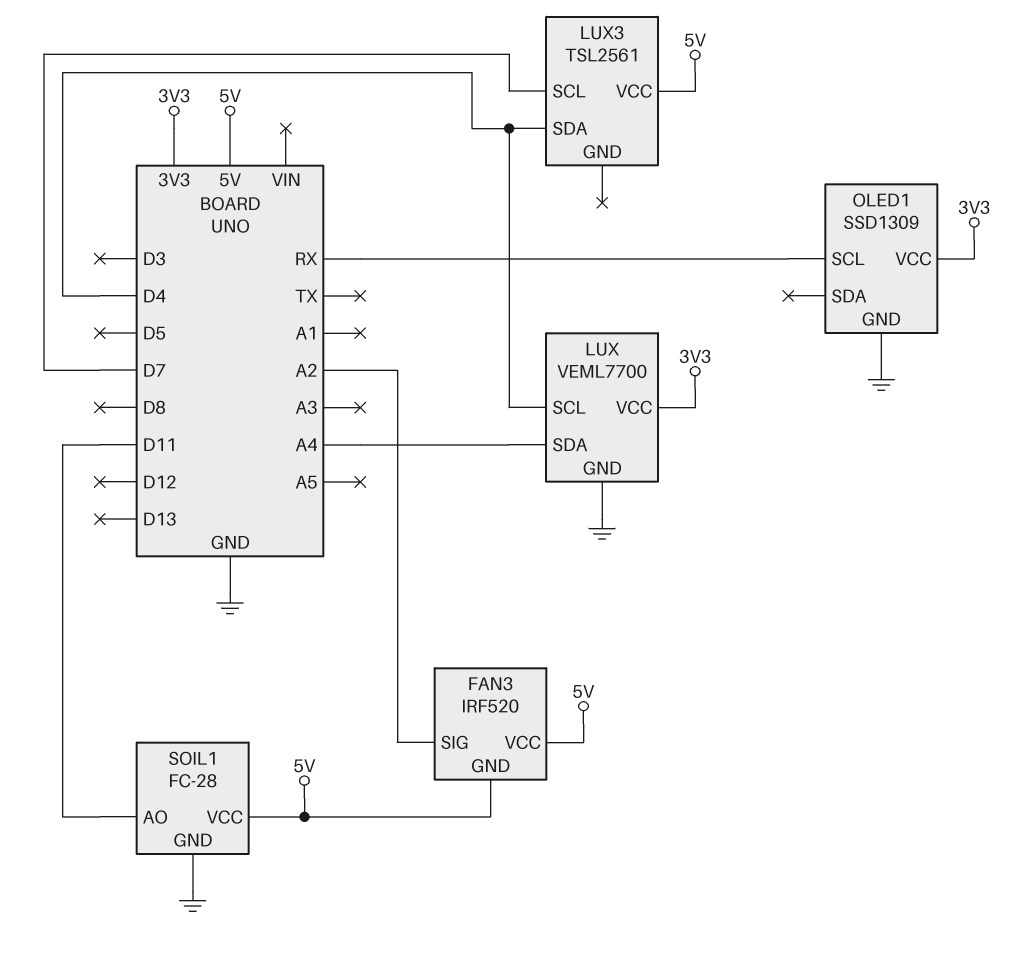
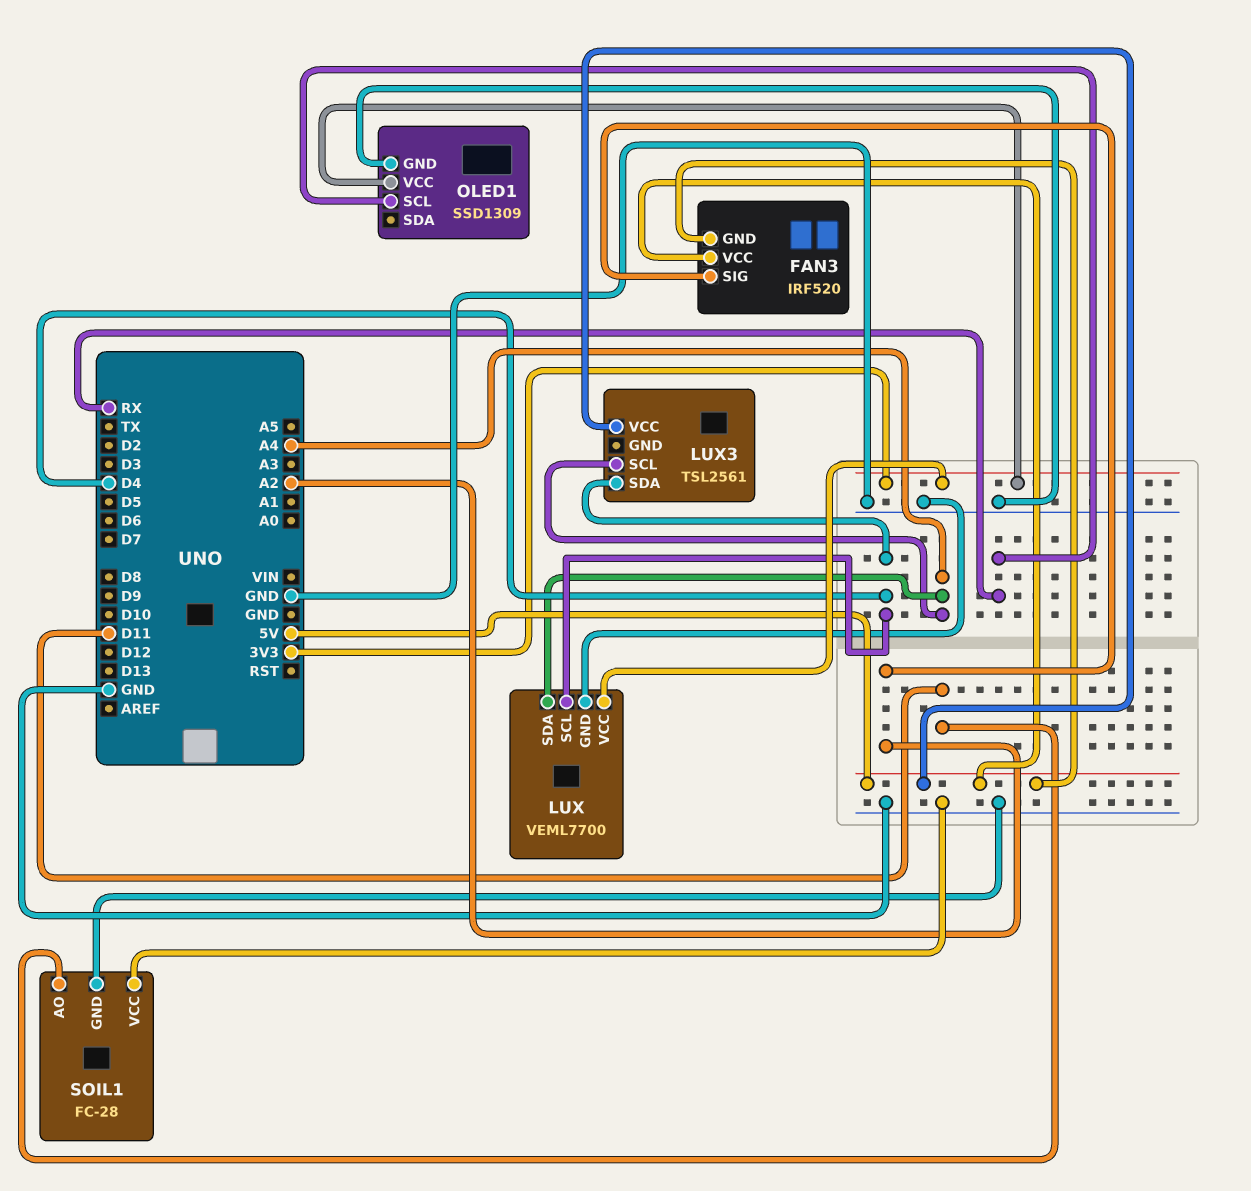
LUX3 pin SCL: D7 -> A4
SOIL1 pin VCC: 5V -> GND

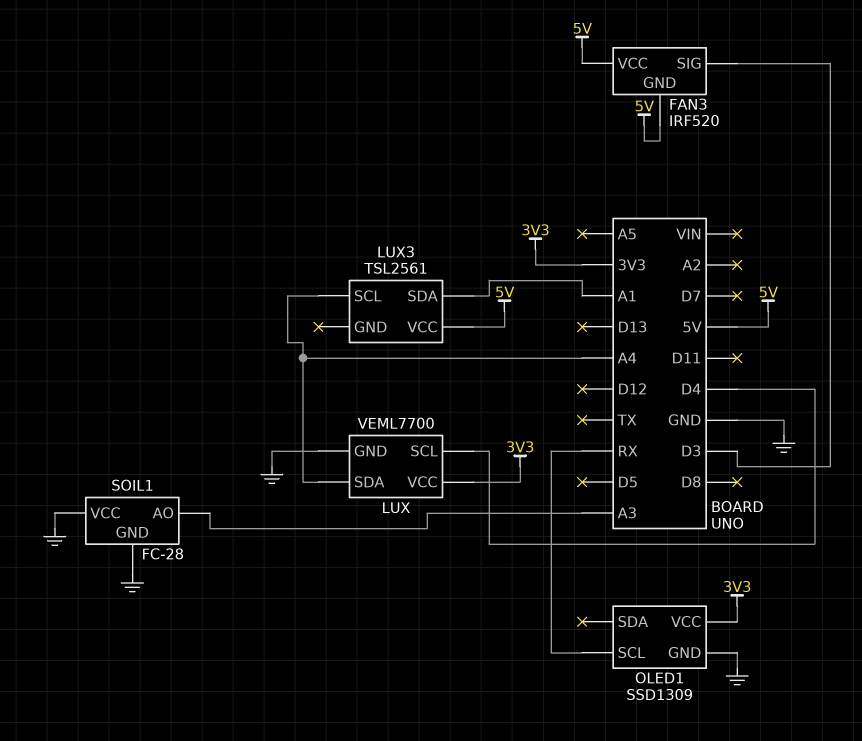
FAN3 pin SIG: A2 -> D3
LUX3 pin SDA: D4 -> A1
SOIL1 pin AO: D11 -> A3

